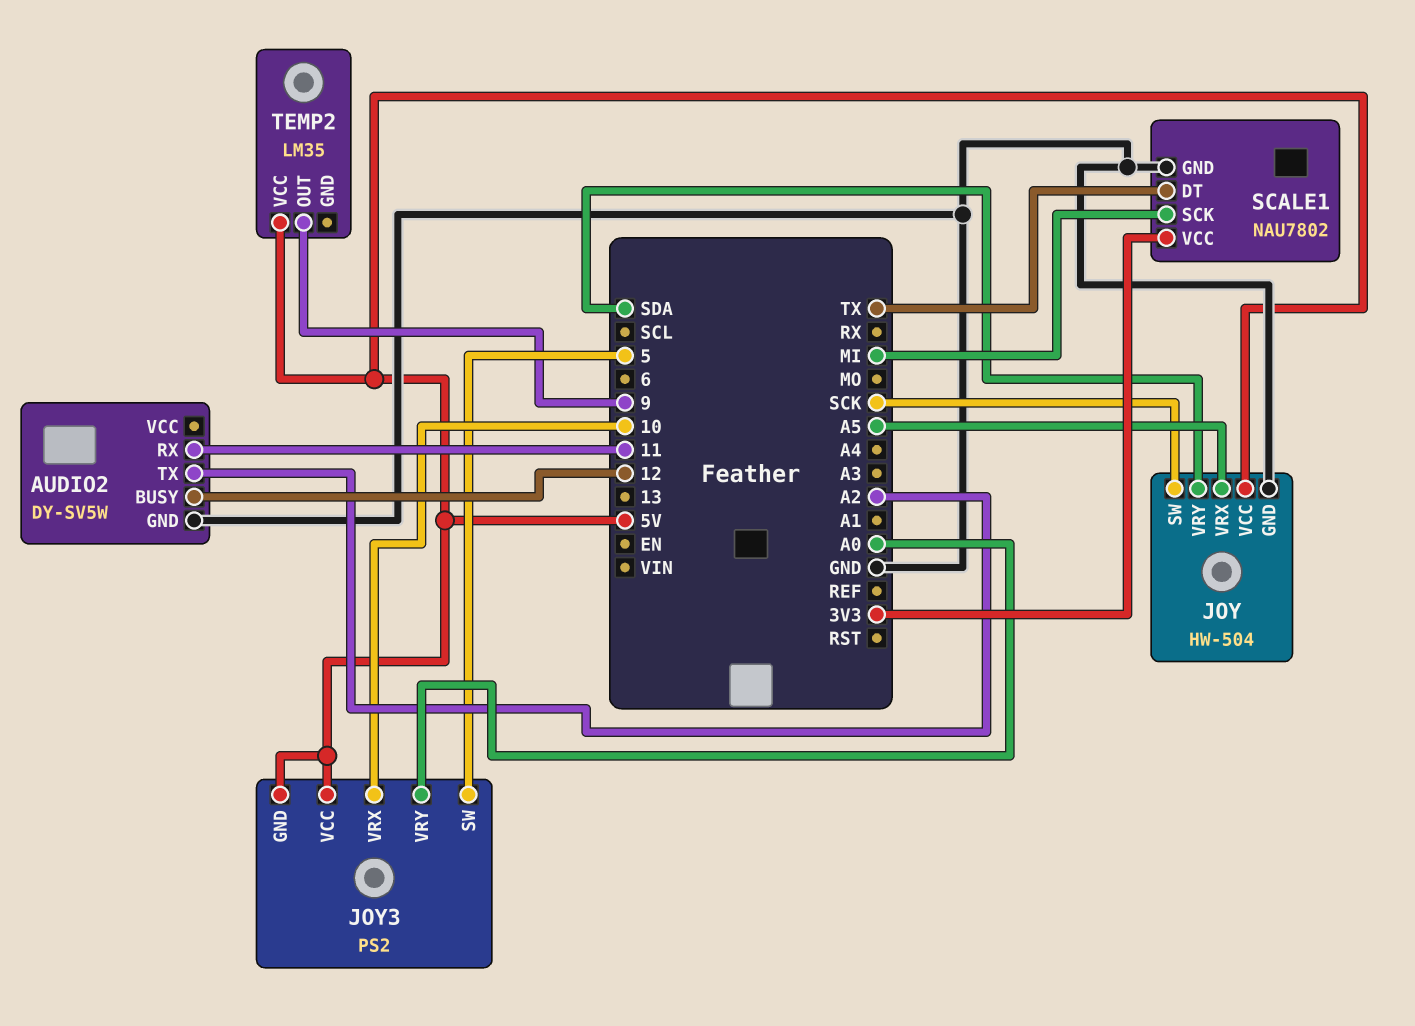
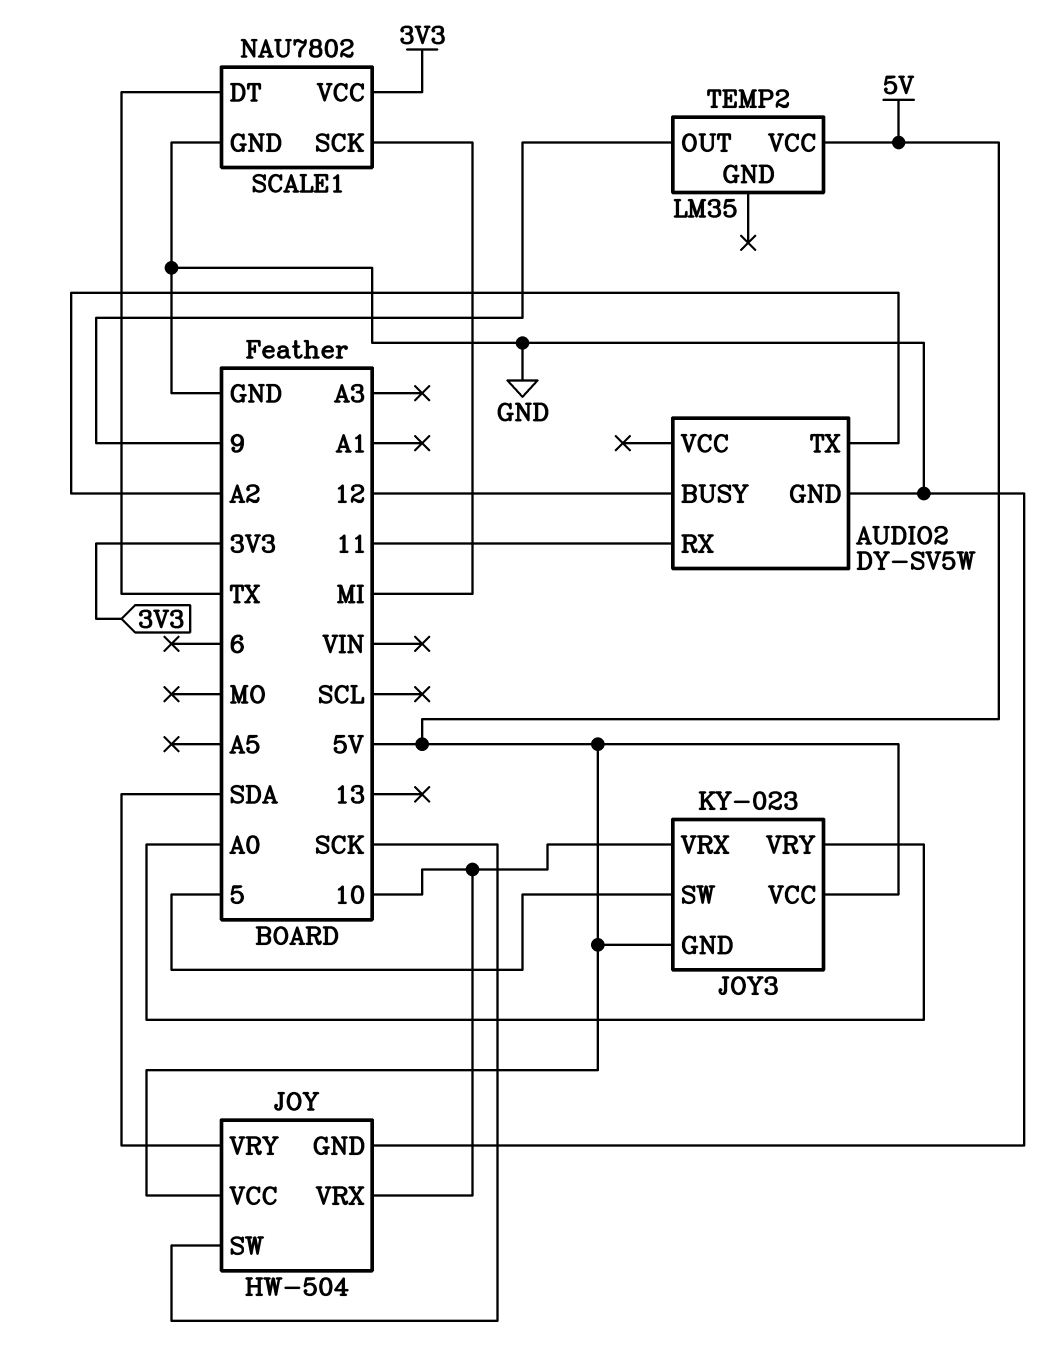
JOY pin VRX: A5 -> 10
JOY3: PS2 -> KY-023

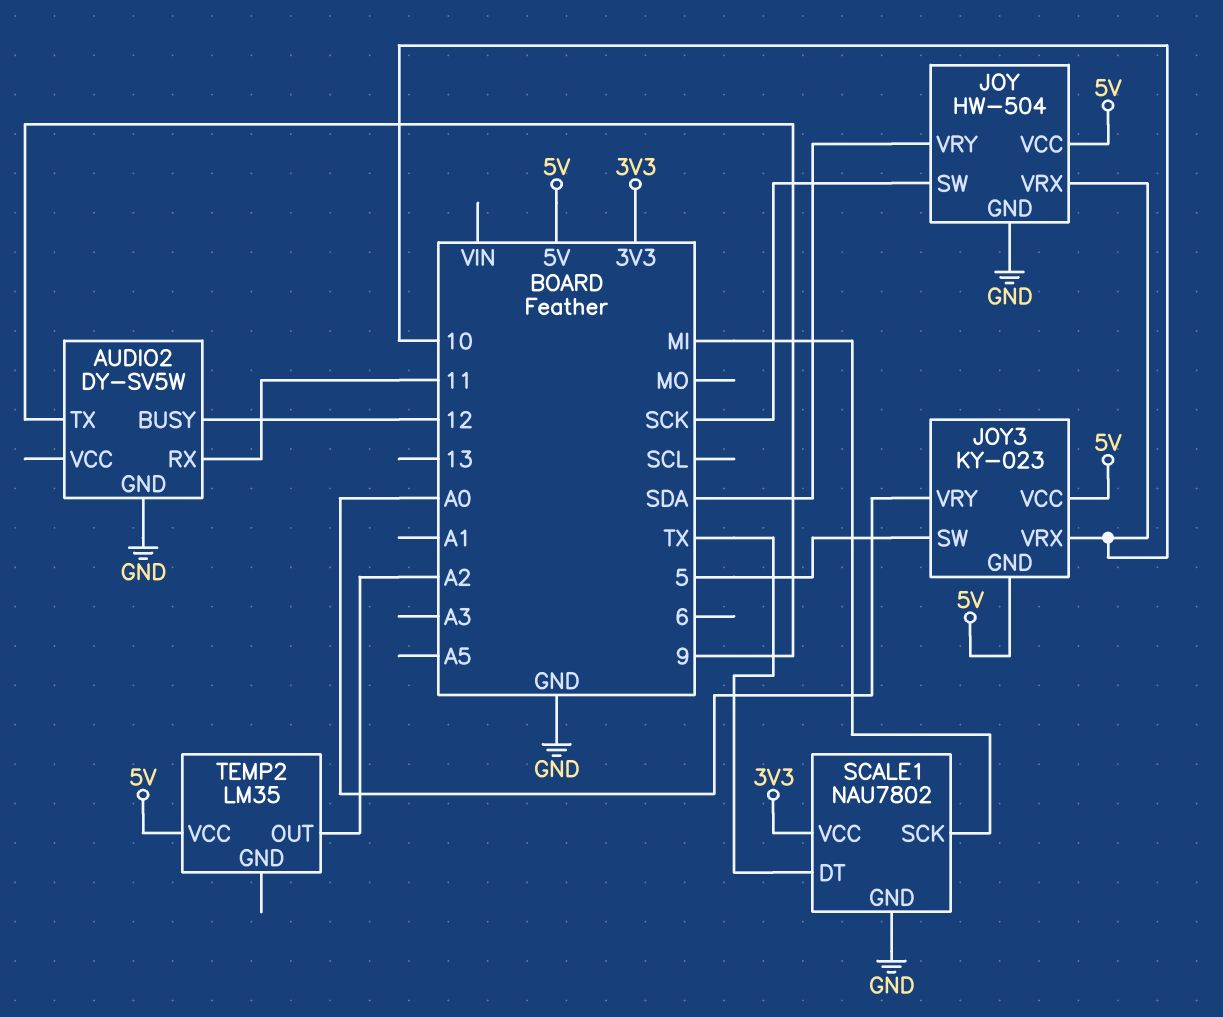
AUDIO2 pin TX: A2 -> 9
TEMP2 pin OUT: 9 -> A2

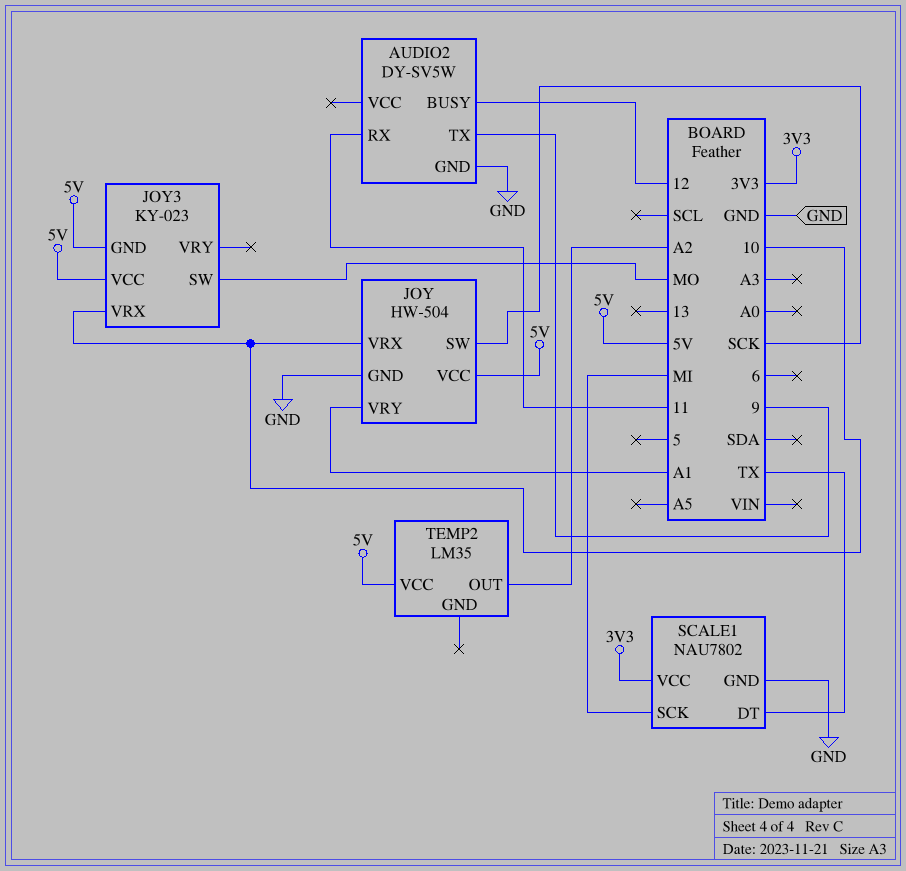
JOY pin VRY: SDA -> A1
JOY3 pin SW: 5 -> MO
JOY3 pin VRY: A0 -> none

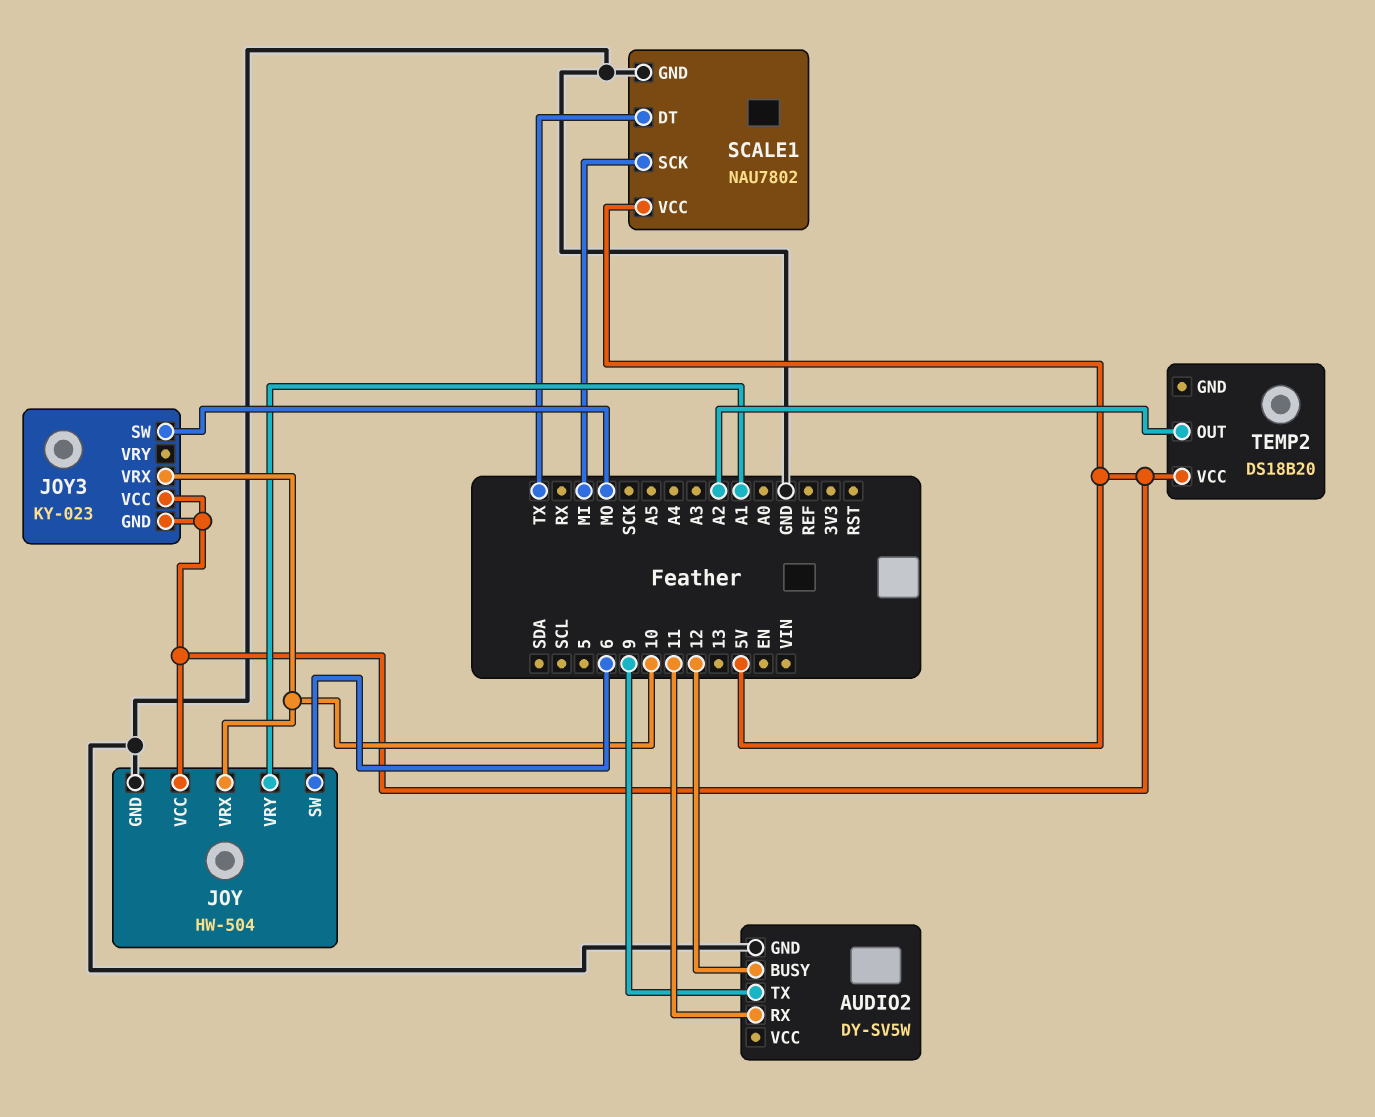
JOY pin SW: SCK -> 6
SCALE1 pin VCC: 3V3 -> 5V
TEMP2: LM35 -> DS18B20

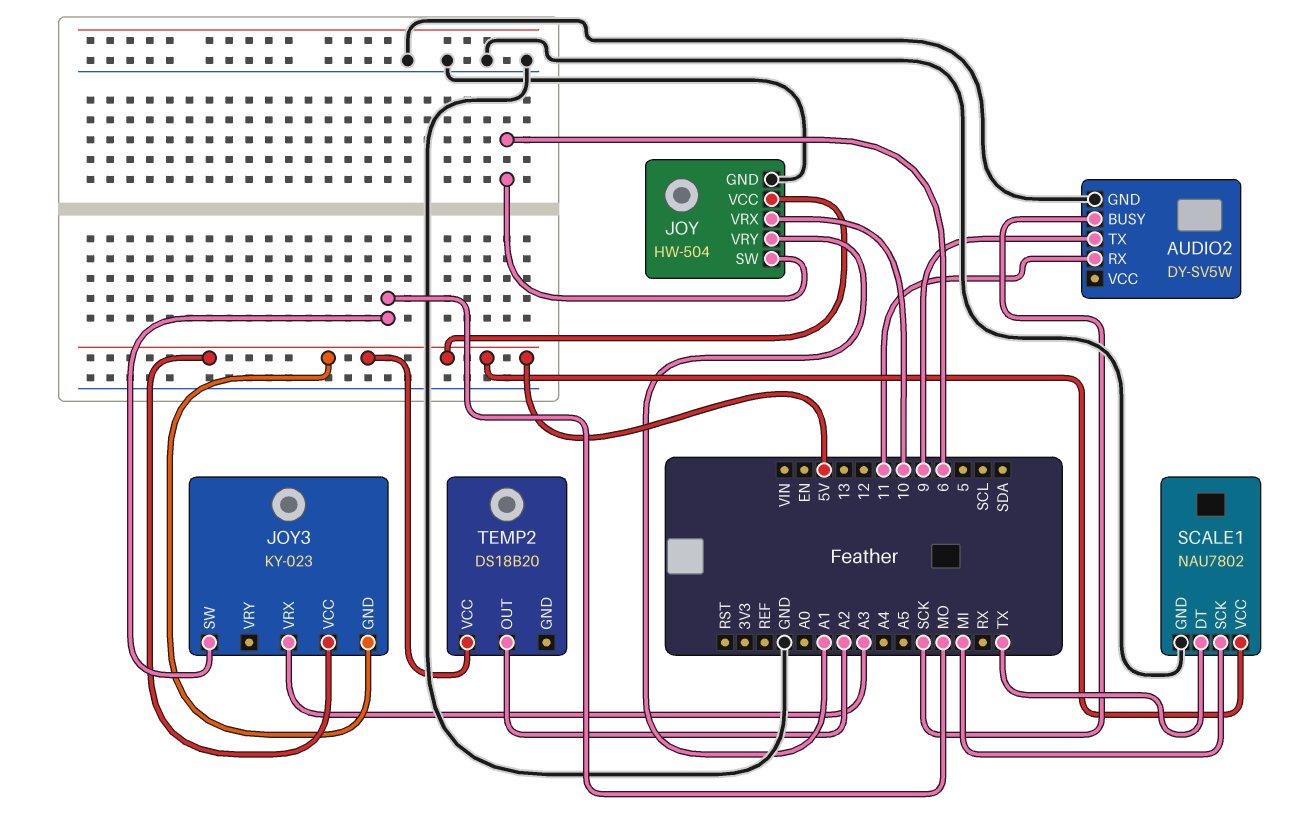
AUDIO2 pin BUSY: 12 -> SCK
JOY3 pin VRX: 10 -> A3

